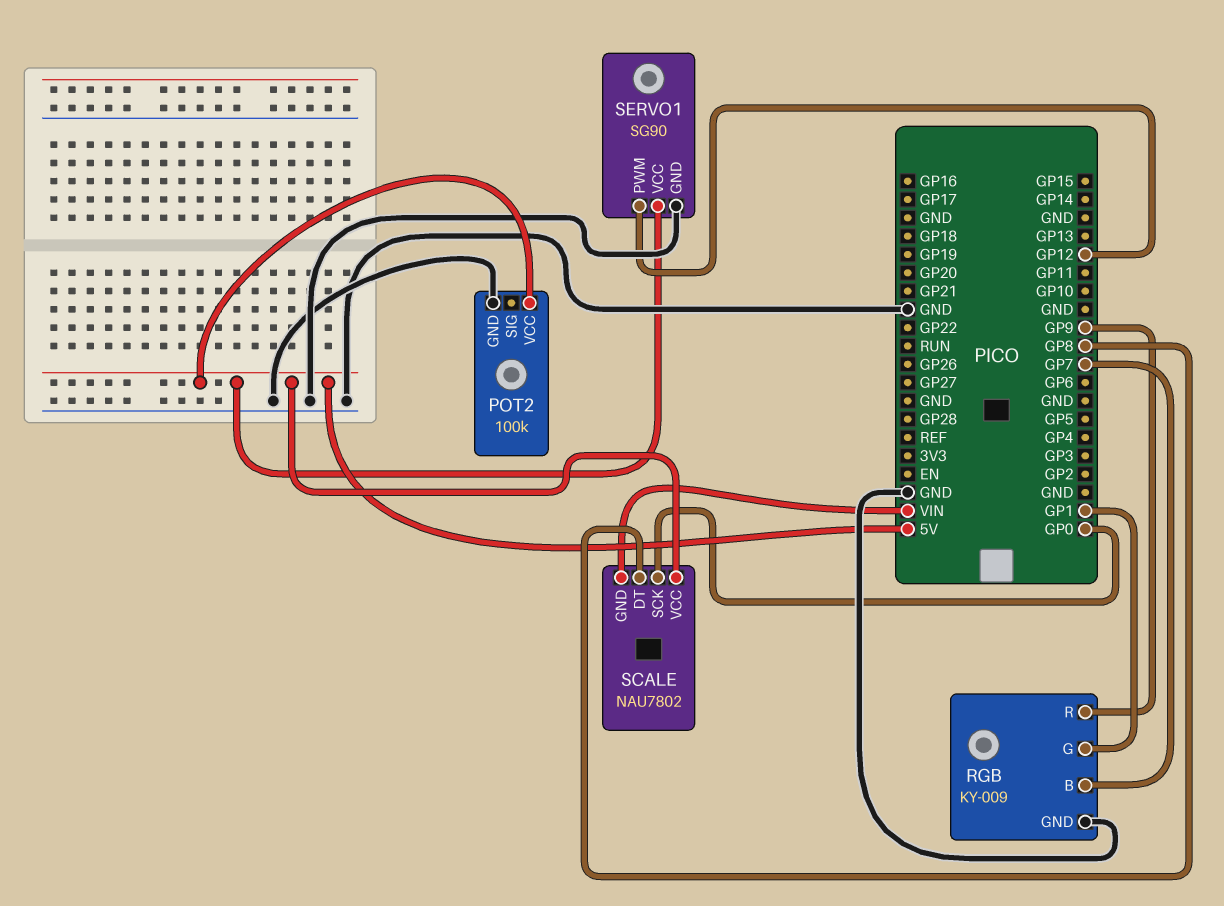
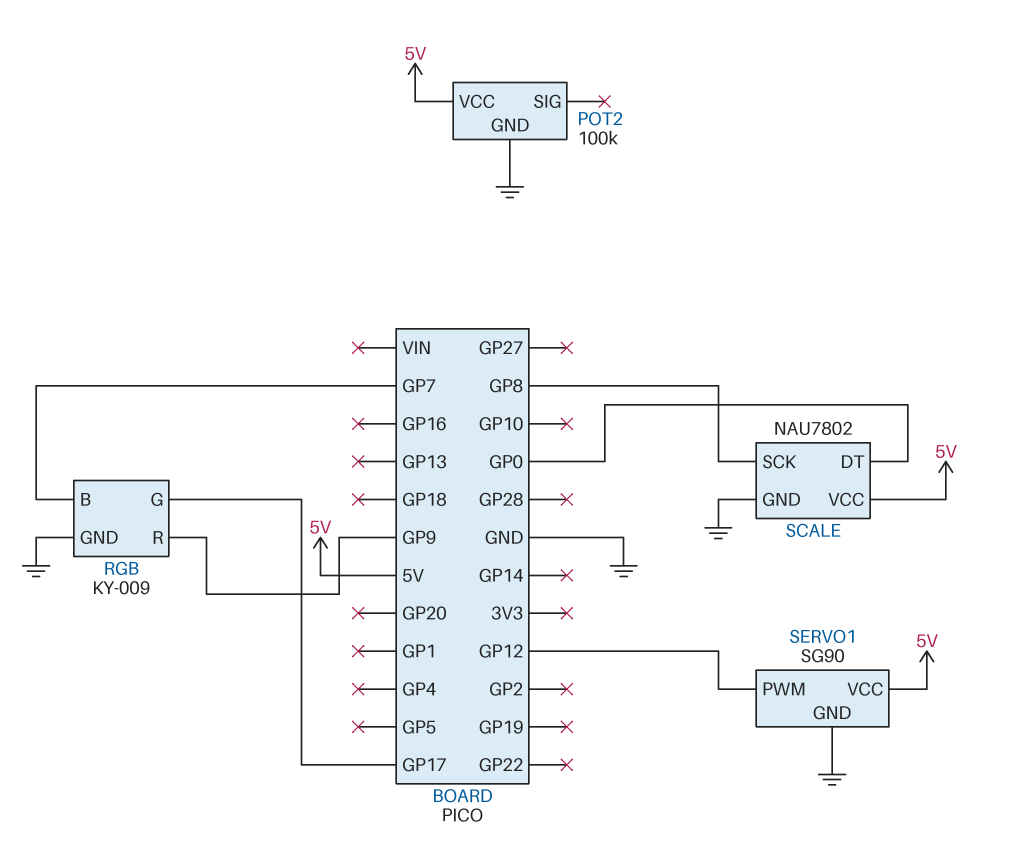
RGB pin G: GP1 -> GP17
SCALE pin DT: GP8 -> GP0
SCALE pin GND: VIN -> GND
SCALE pin SCK: GP0 -> GP8

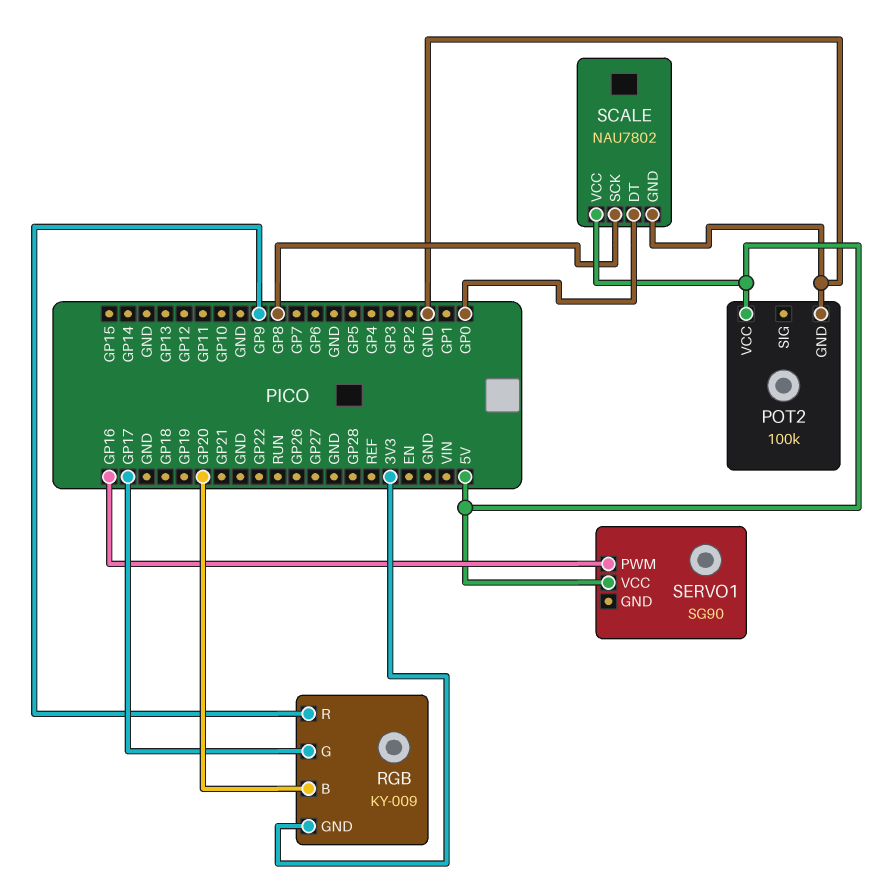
RGB pin B: GP7 -> GP20
RGB pin GND: GND -> 3V3
SERVO1 pin GND: GND -> none
SERVO1 pin PWM: GP12 -> GP16

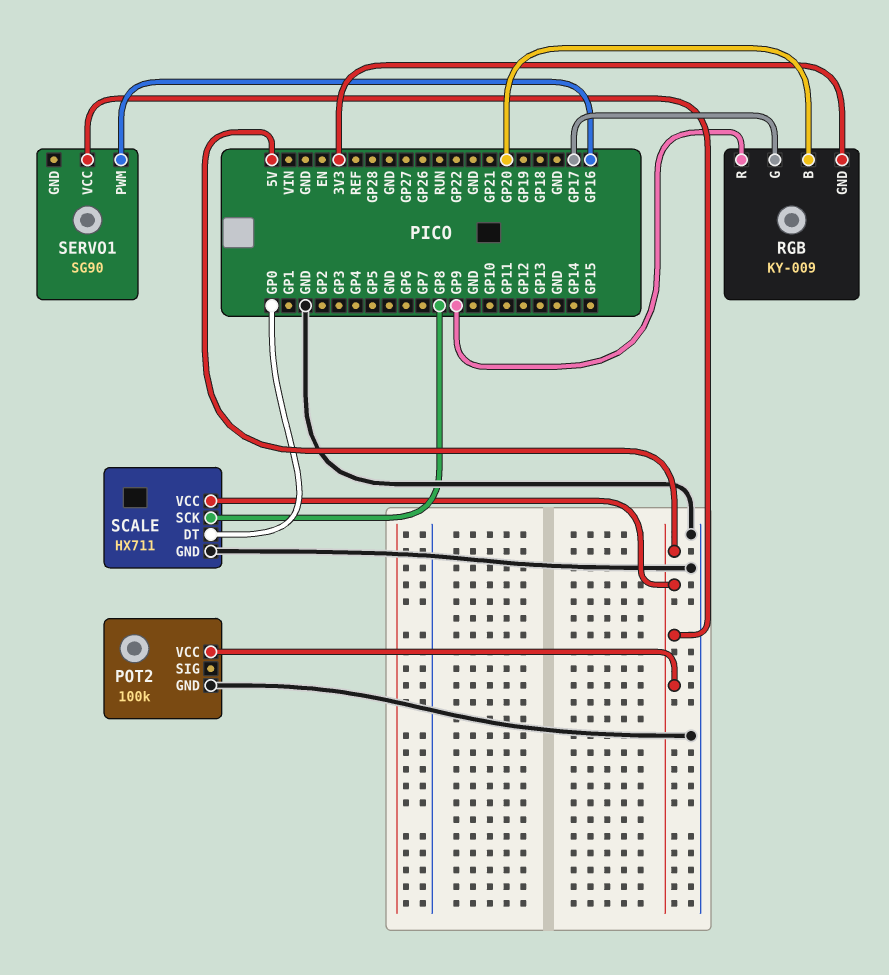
SCALE: NAU7802 -> HX711

